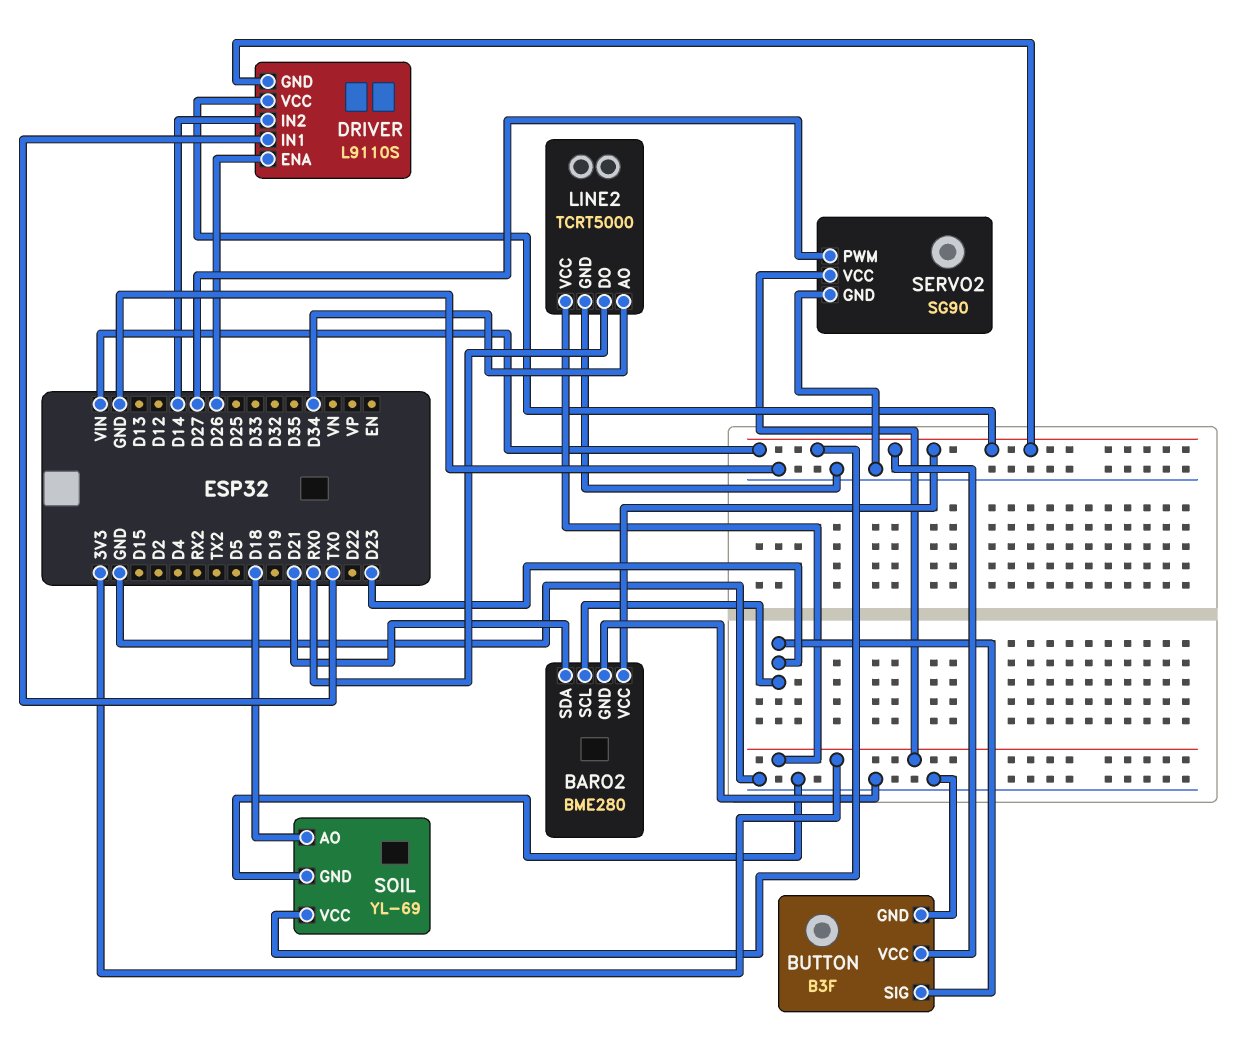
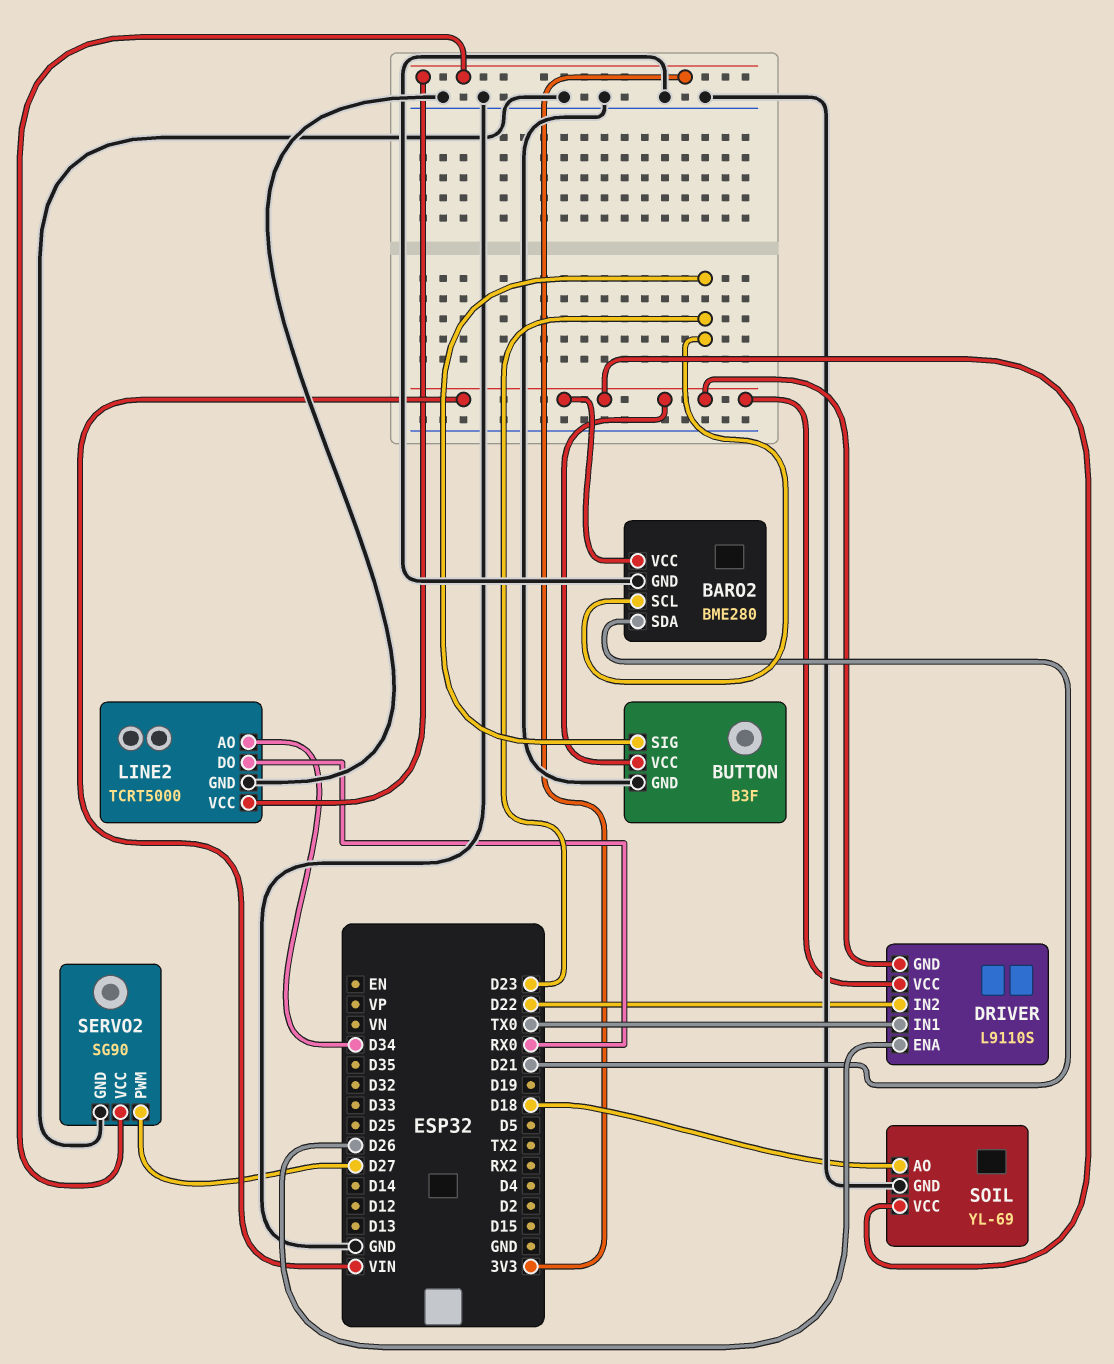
DRIVER pin IN2: D14 -> D22

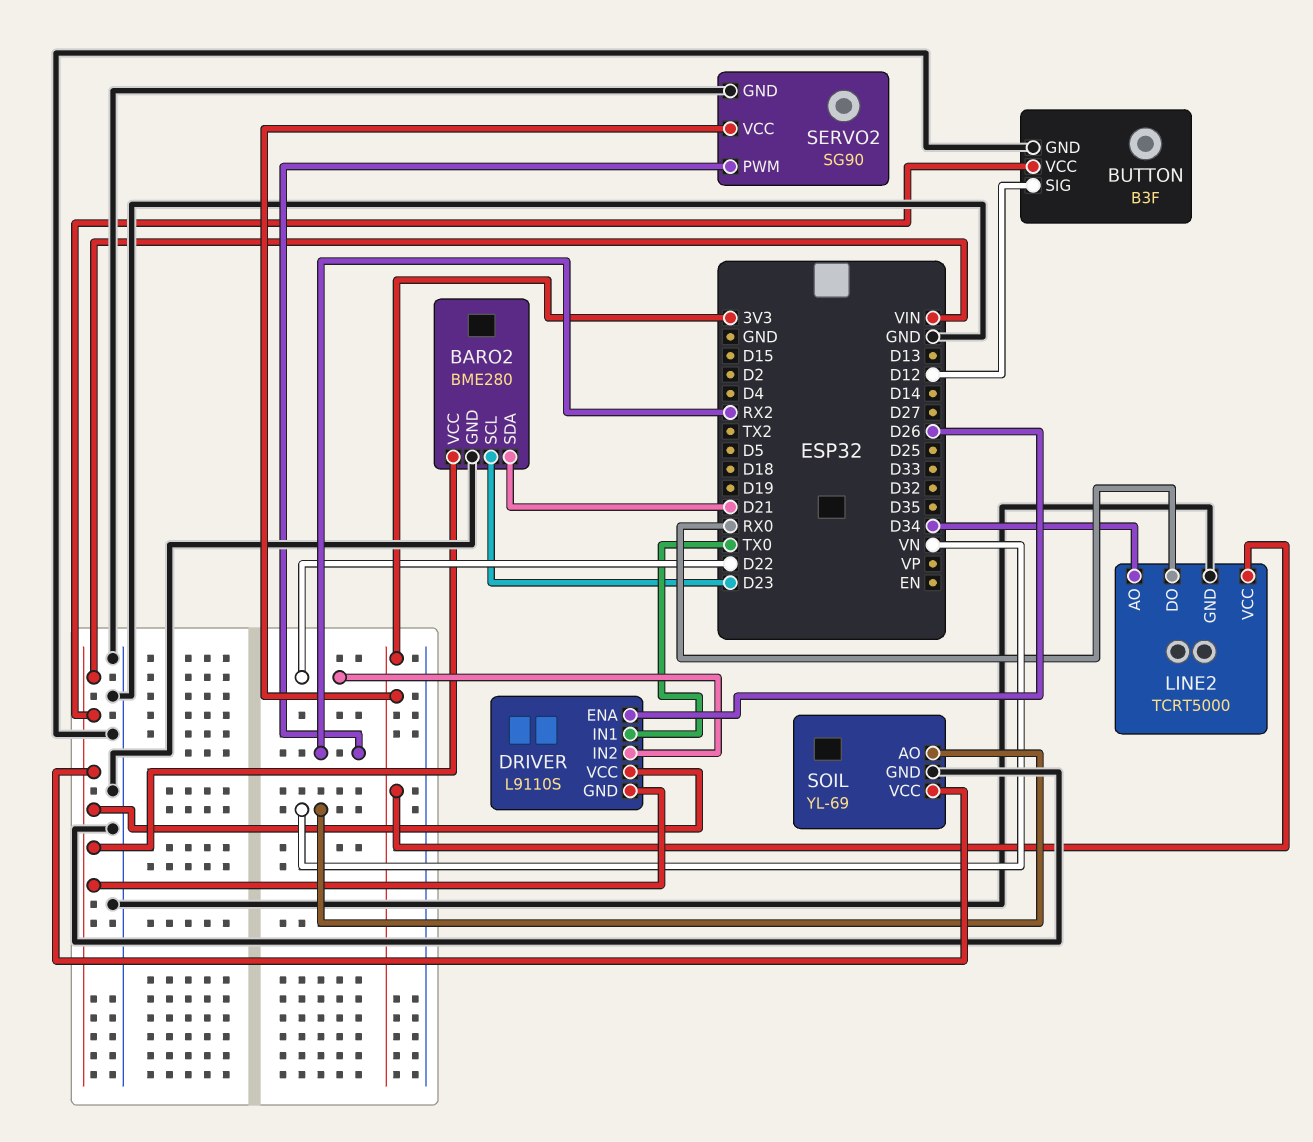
BUTTON pin SIG: D23 -> D12
SERVO2 pin PWM: D27 -> RX2
SOIL pin AO: D18 -> VN

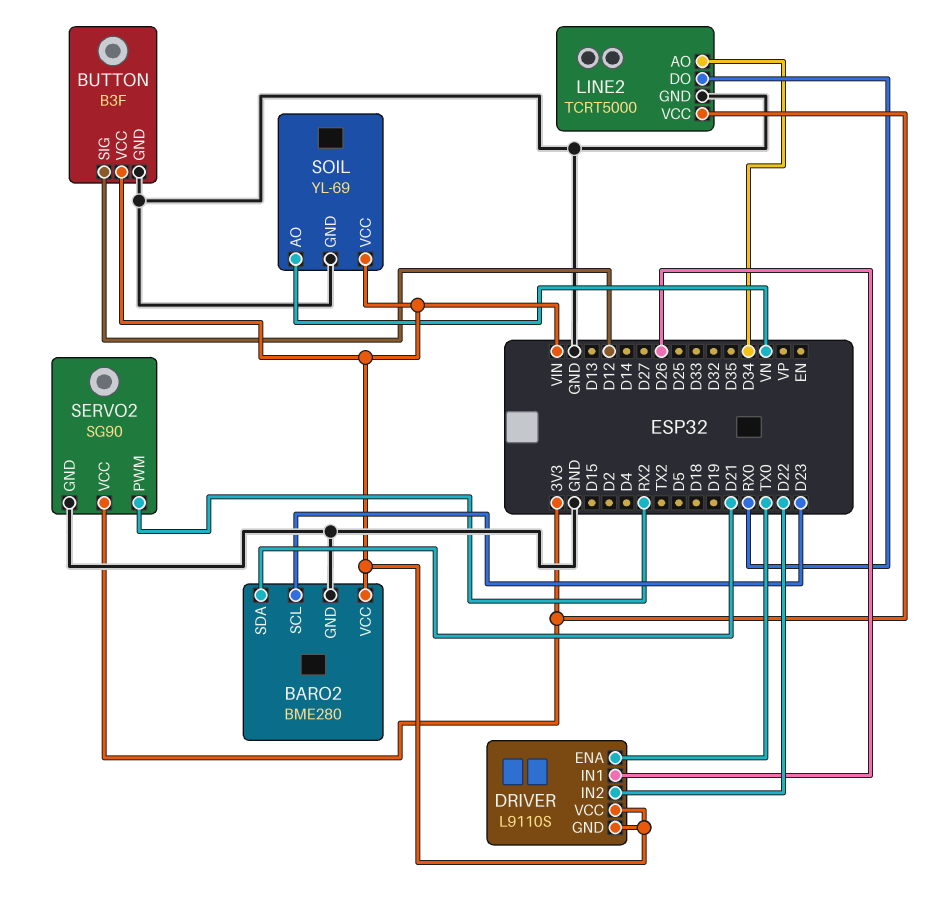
DRIVER pin ENA: D26 -> TX0
DRIVER pin IN1: TX0 -> D26

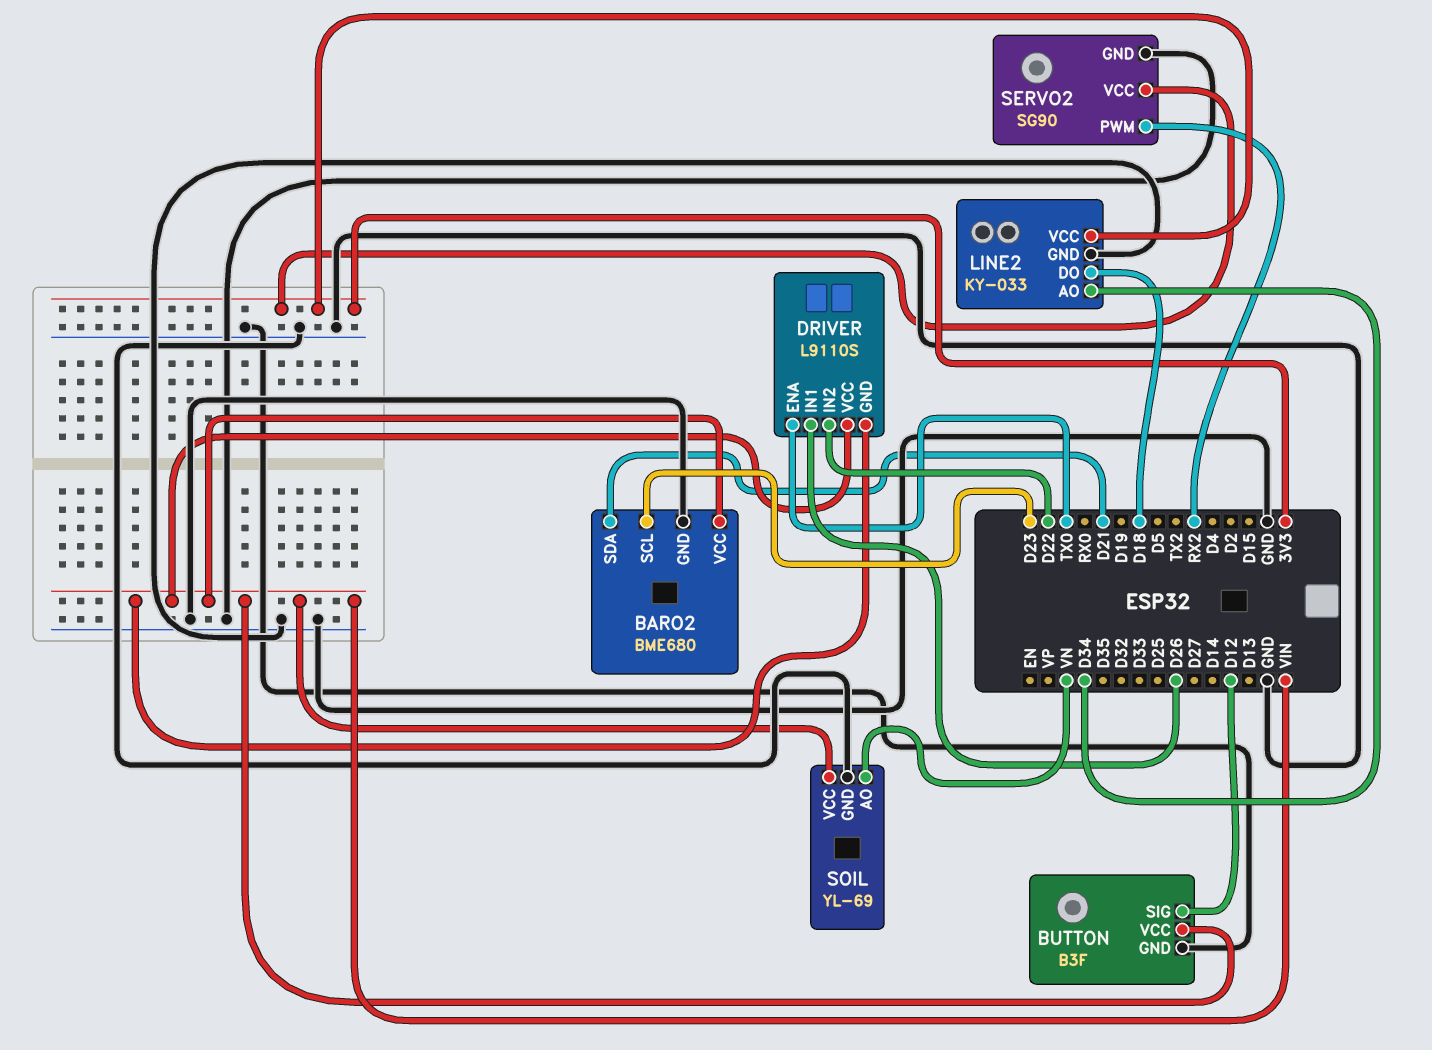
BARO2: BME280 -> BME680
LINE2: TCRT5000 -> KY-033
LINE2 pin DO: RX0 -> D18

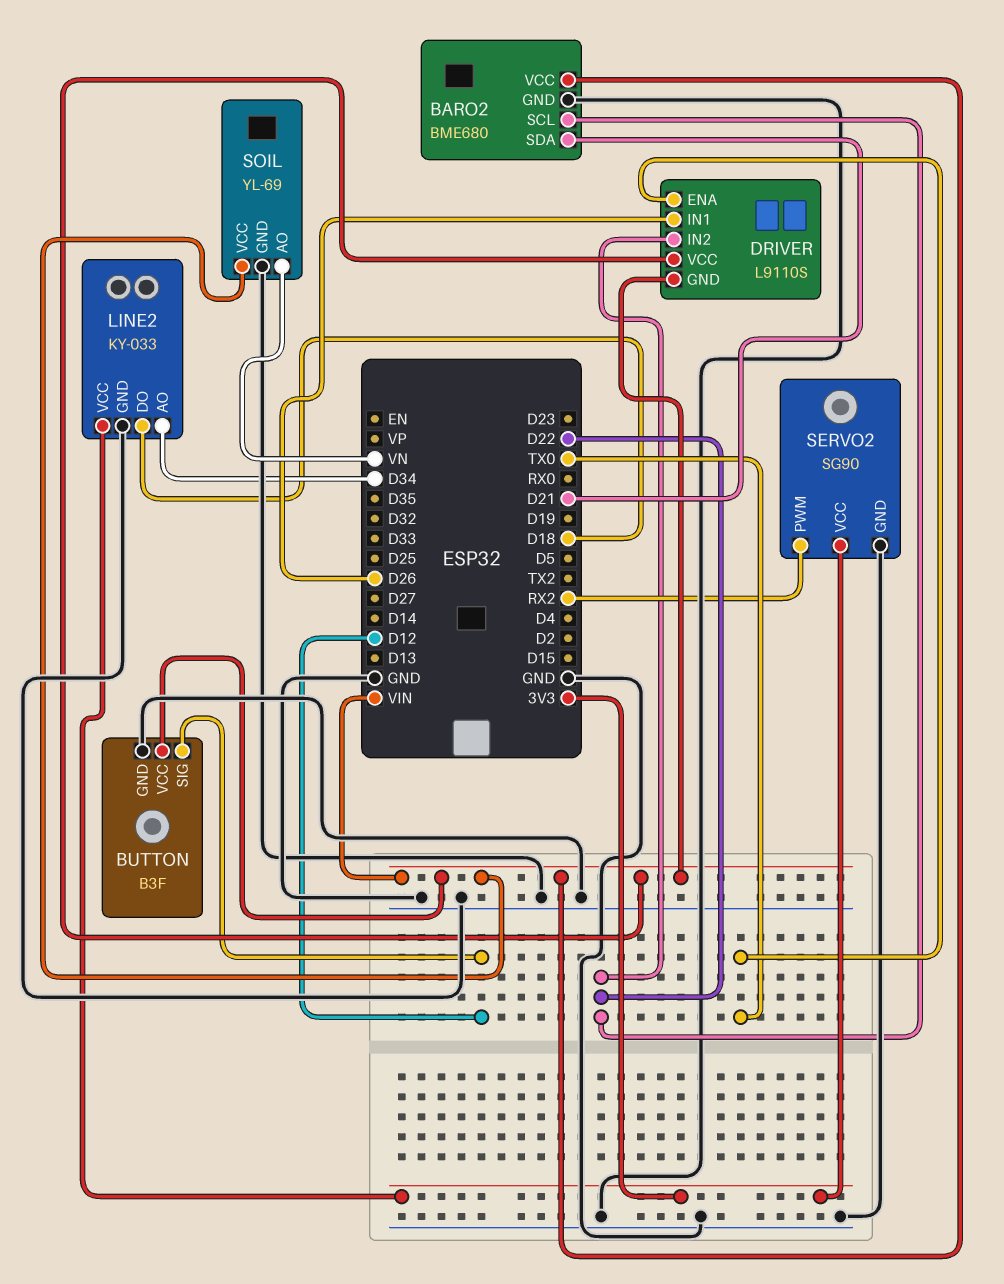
BARO2 pin SCL: D23 -> D22

